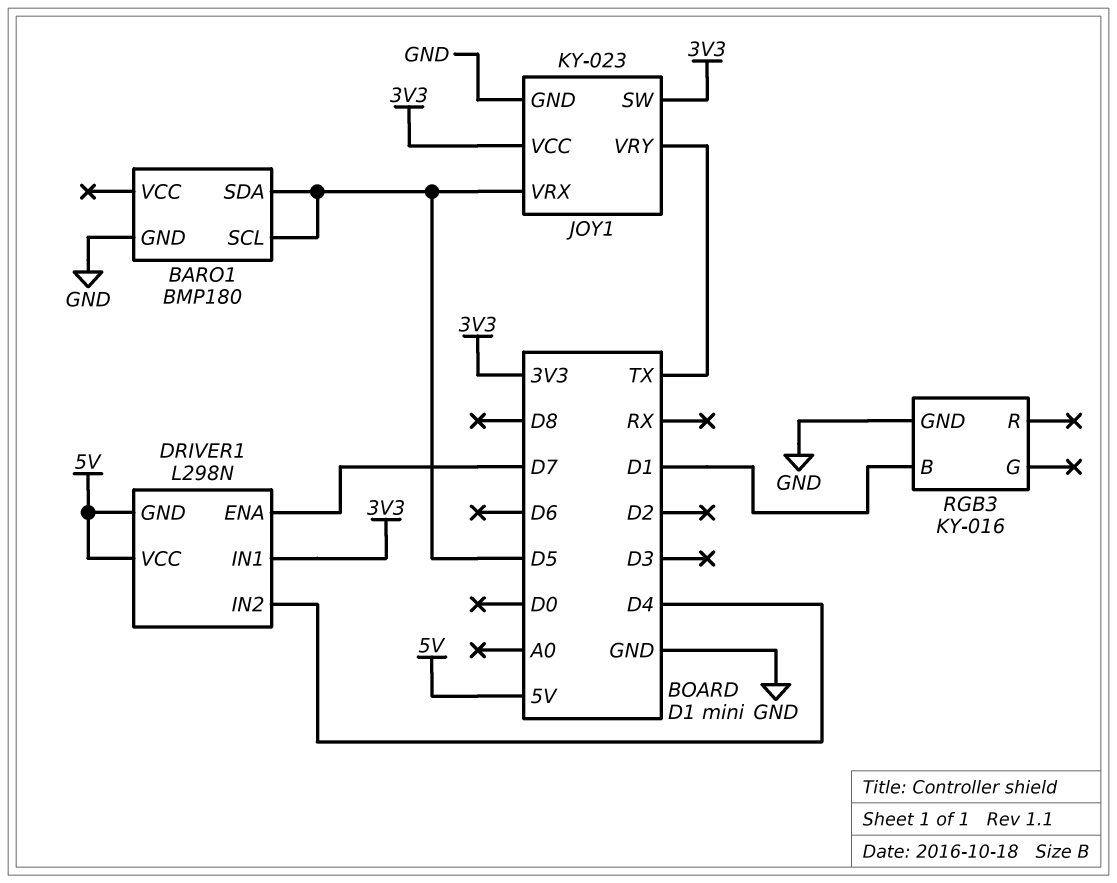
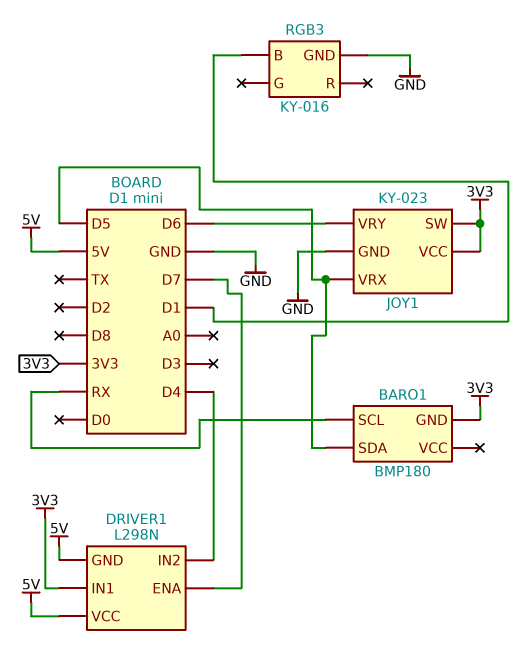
BARO1 pin GND: GND -> 3V3
BARO1 pin SCL: D5 -> RX
JOY1 pin VRY: TX -> D6

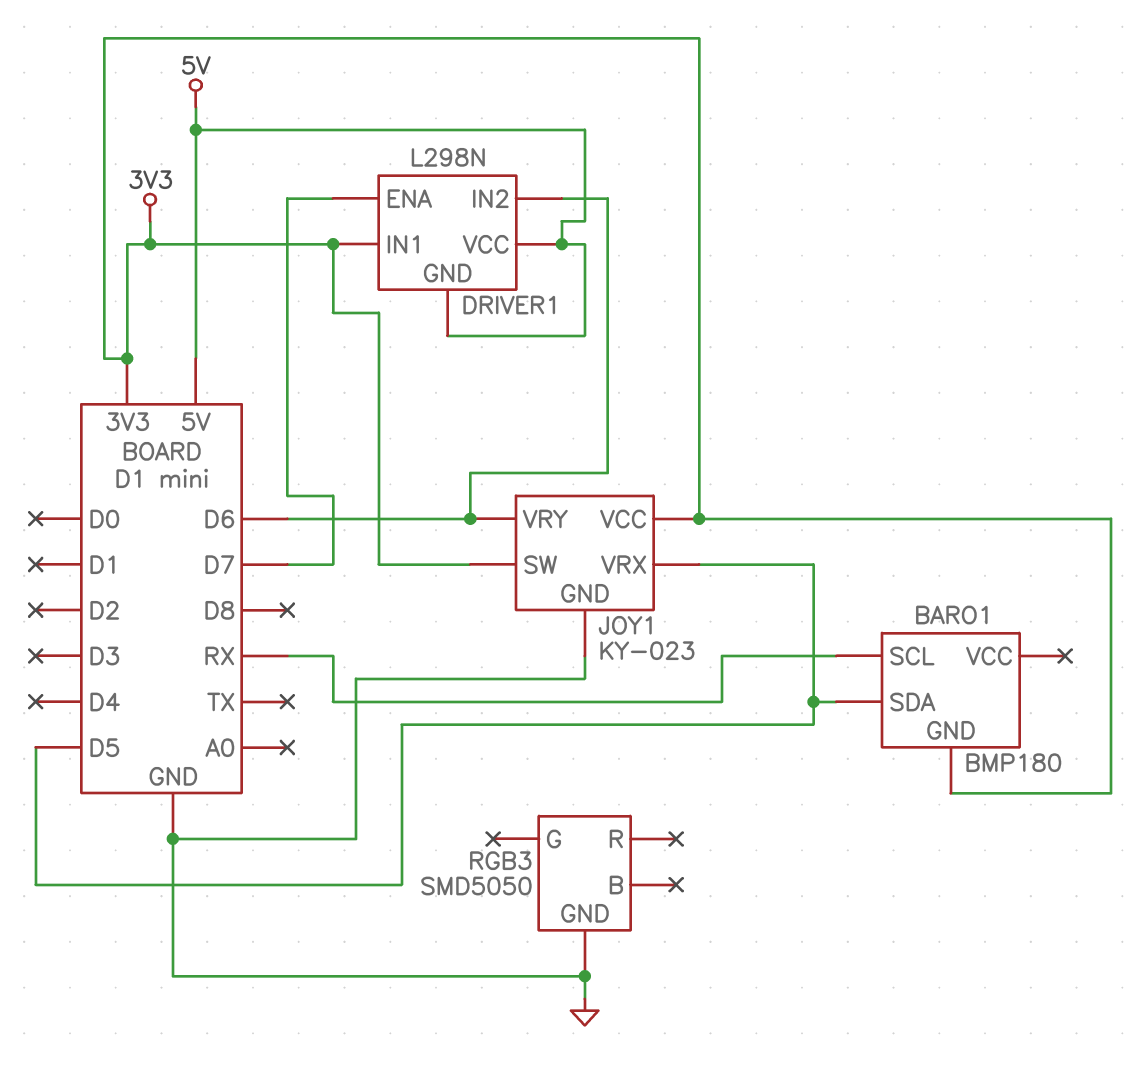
DRIVER1 pin IN2: D4 -> D6
RGB3: KY-016 -> SMD5050
RGB3 pin B: D1 -> none

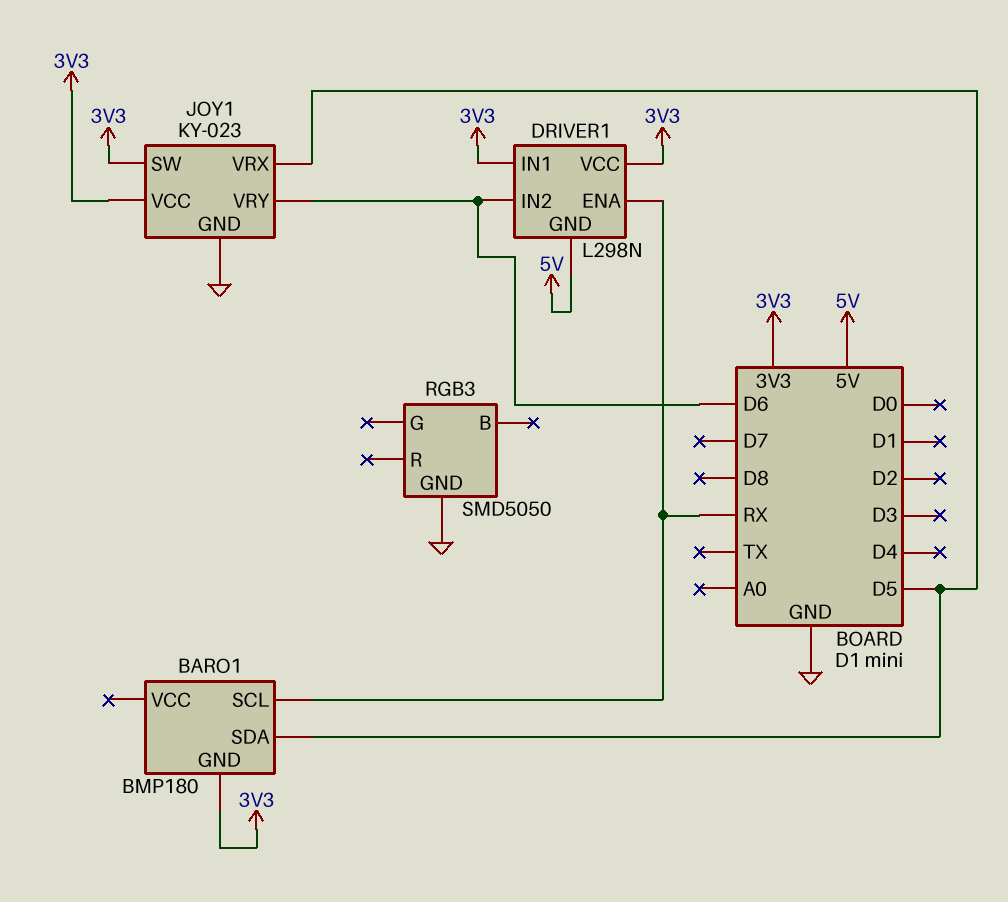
DRIVER1 pin ENA: D7 -> RX
DRIVER1 pin VCC: 5V -> 3V3

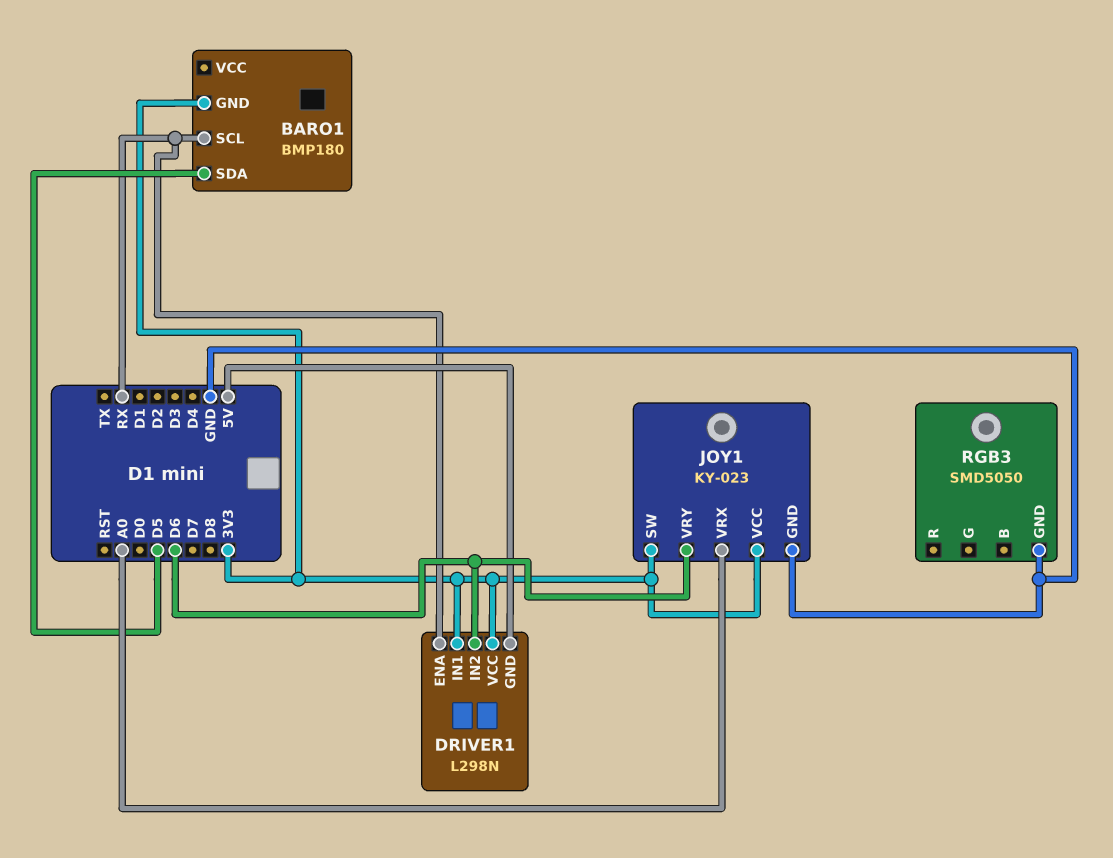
JOY1 pin VRX: D5 -> A0

